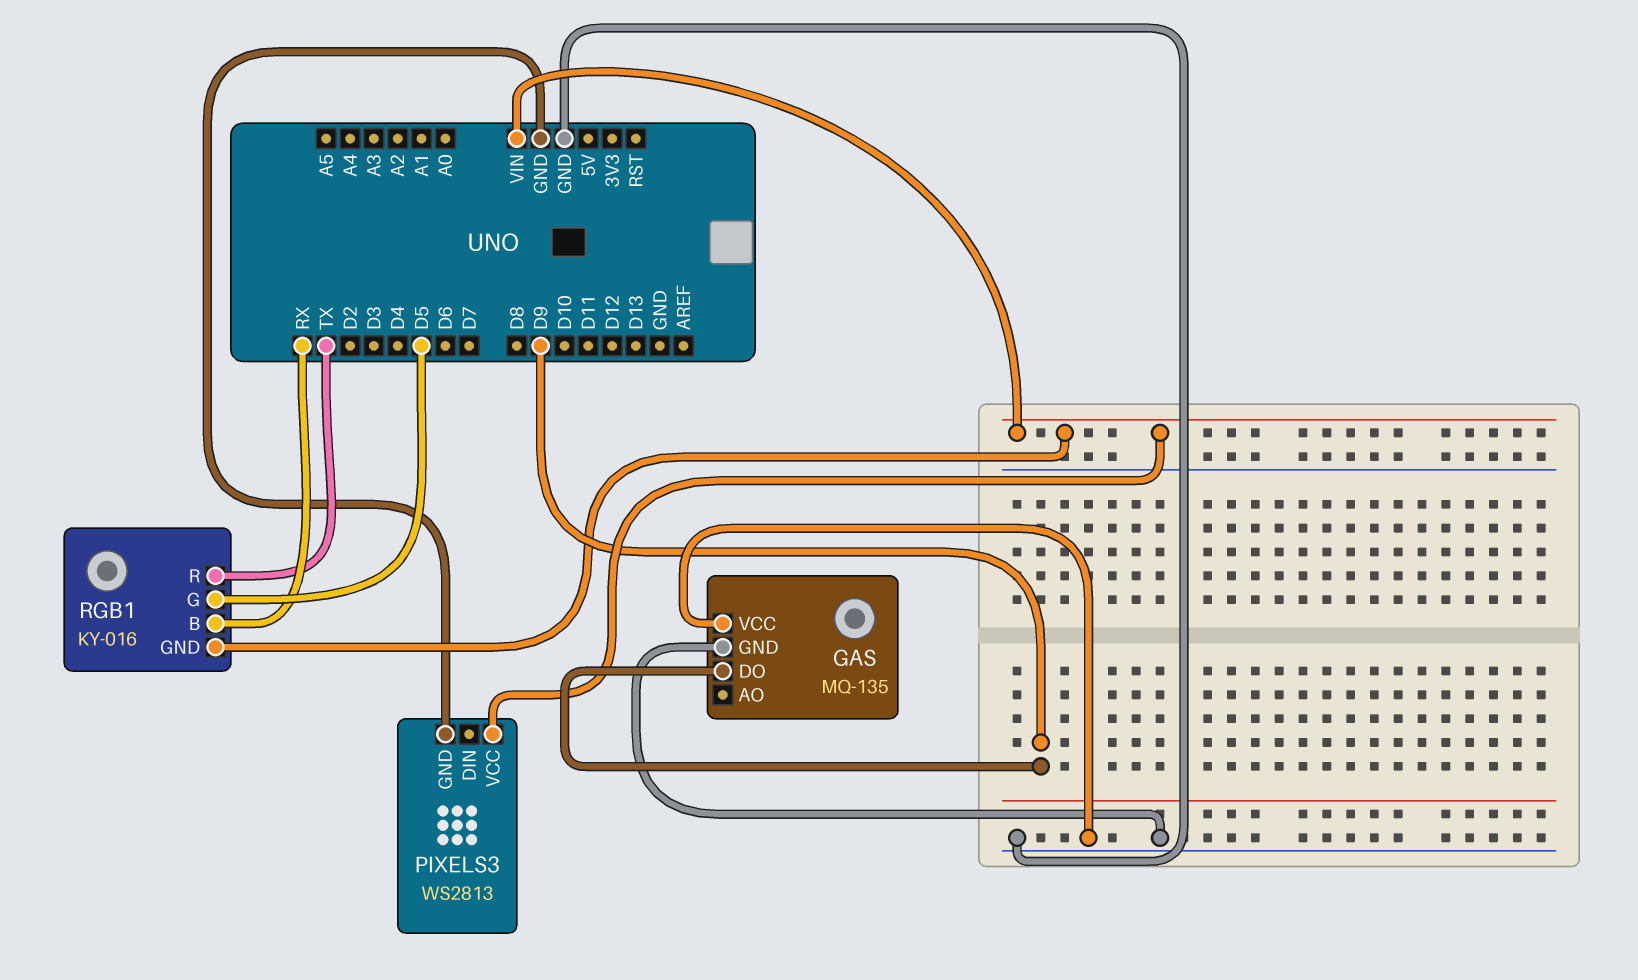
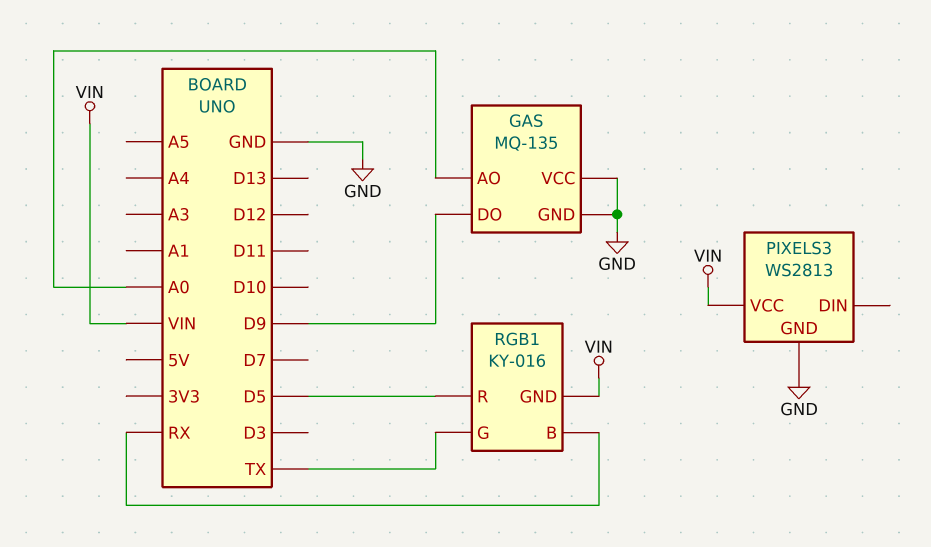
GAS pin AO: none -> A0
RGB1 pin G: D5 -> TX
RGB1 pin R: TX -> D5

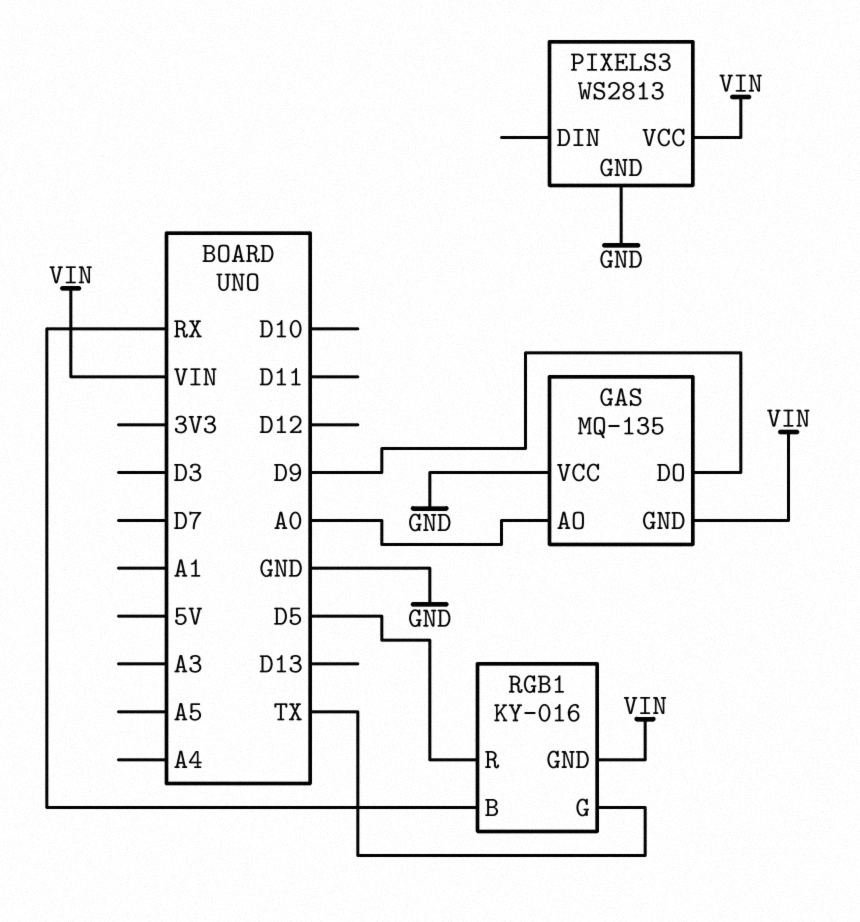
GAS pin GND: GND -> VIN

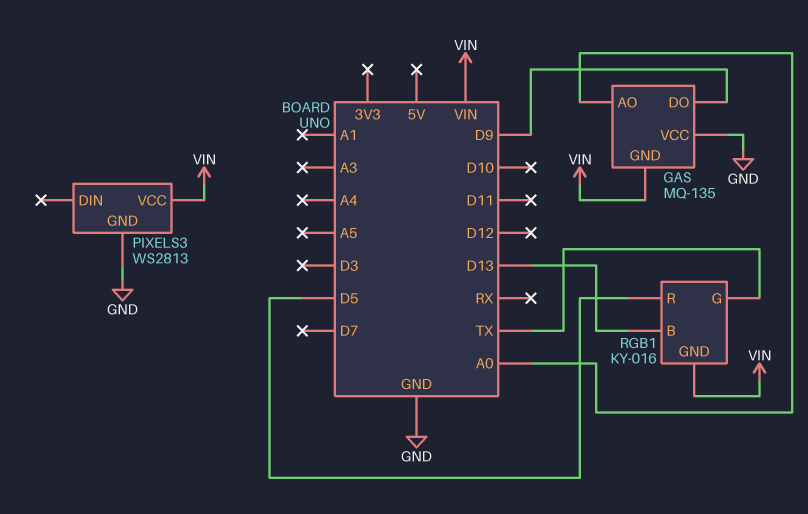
RGB1 pin B: RX -> D13

